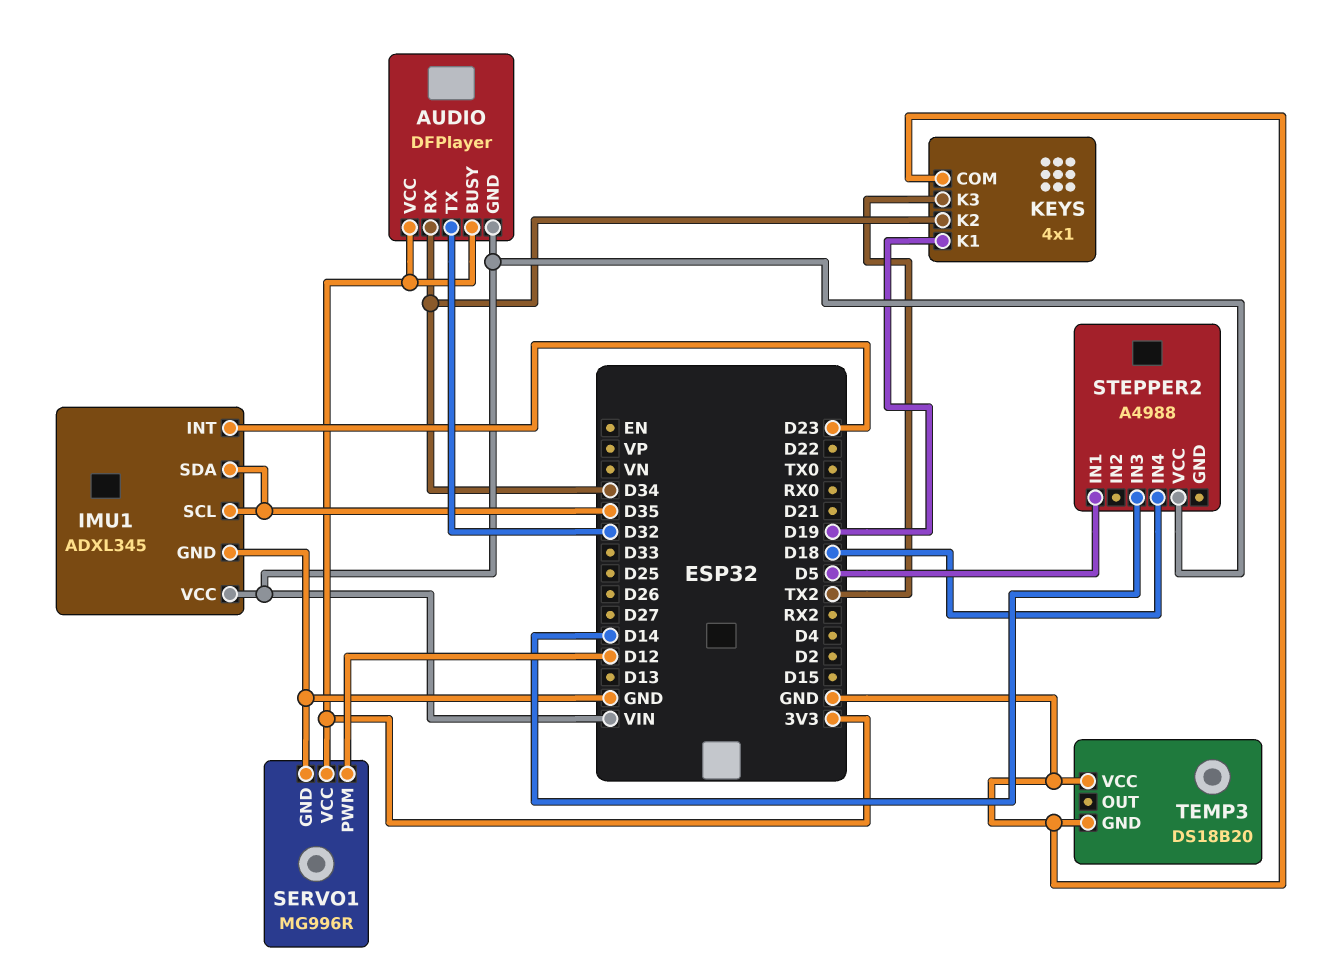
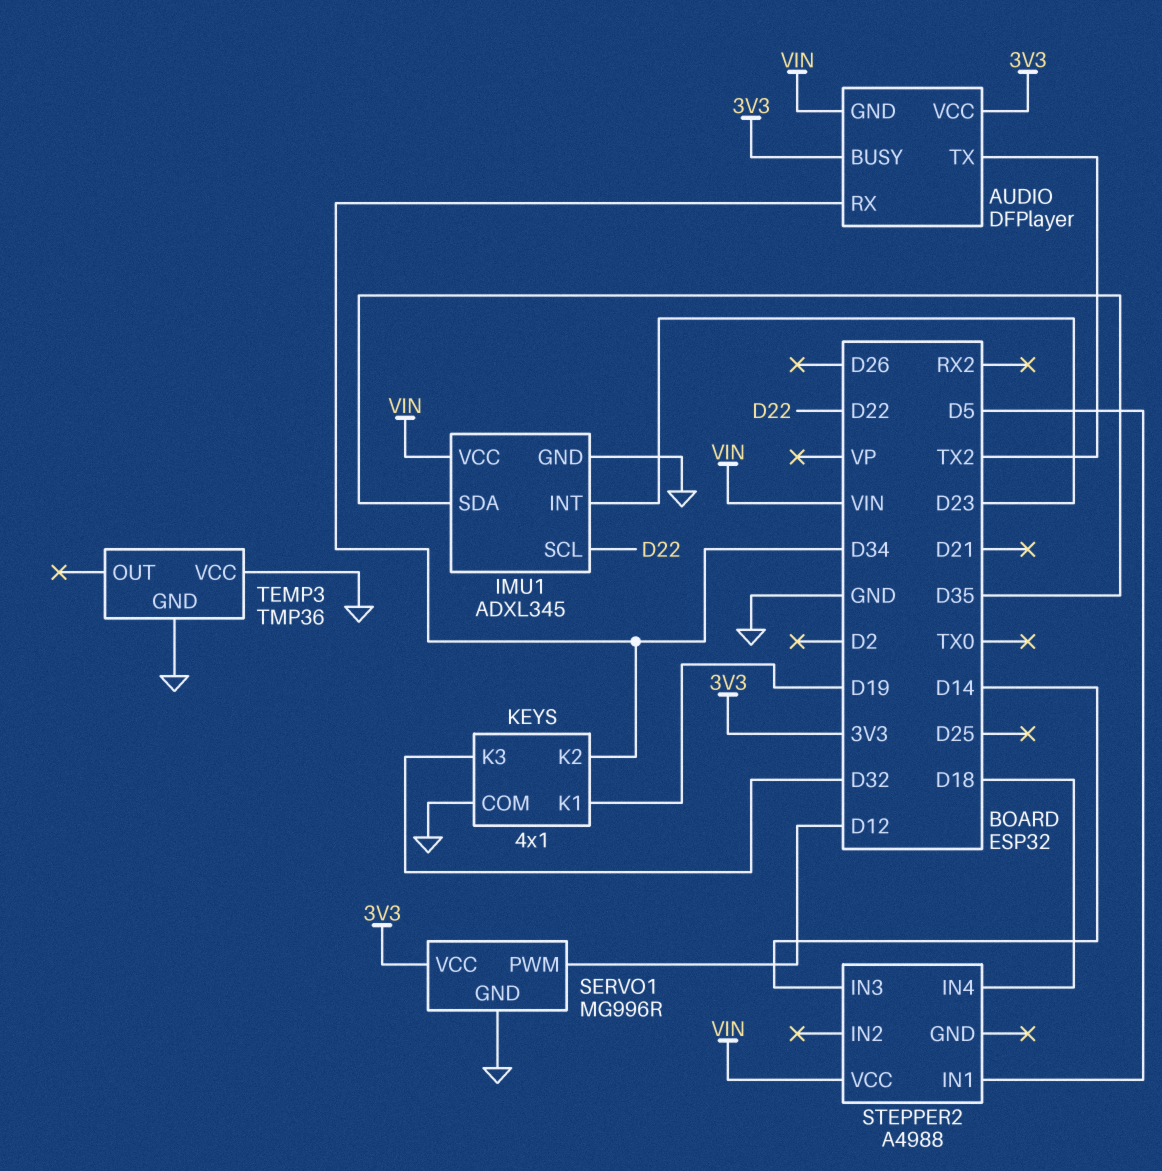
AUDIO pin TX: D32 -> TX2
IMU1 pin SCL: D35 -> D22
KEYS pin K3: TX2 -> D32
TEMP3: DS18B20 -> TMP36

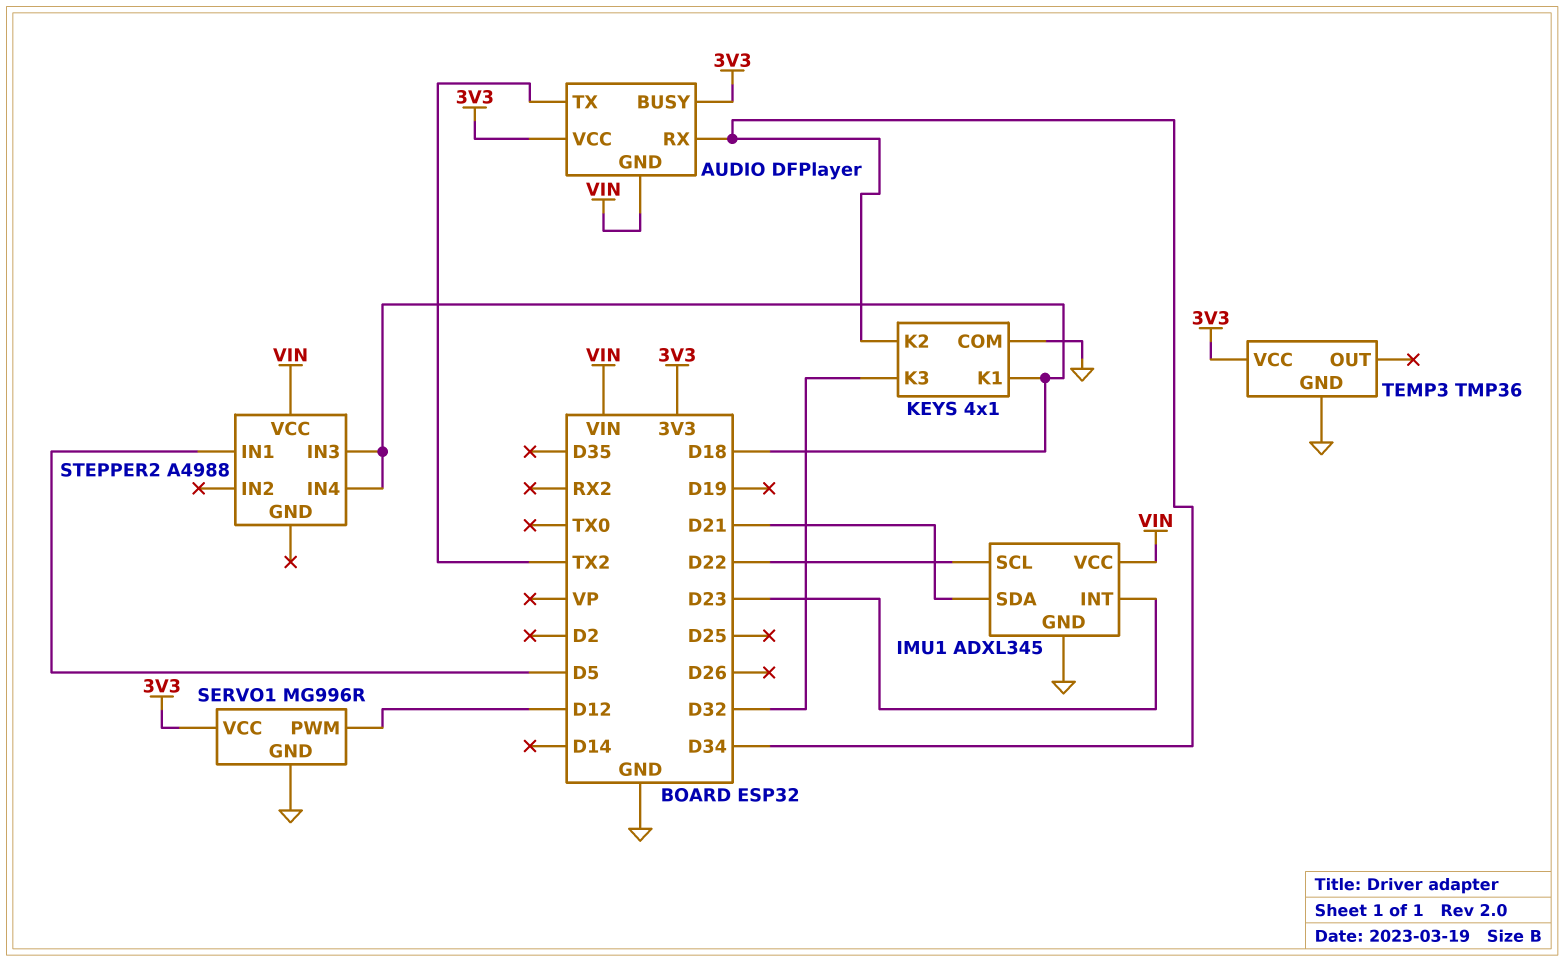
IMU1 pin SDA: D35 -> D21
KEYS pin K1: D19 -> D18
STEPPER2 pin IN3: D14 -> D18
TEMP3 pin VCC: GND -> 3V3

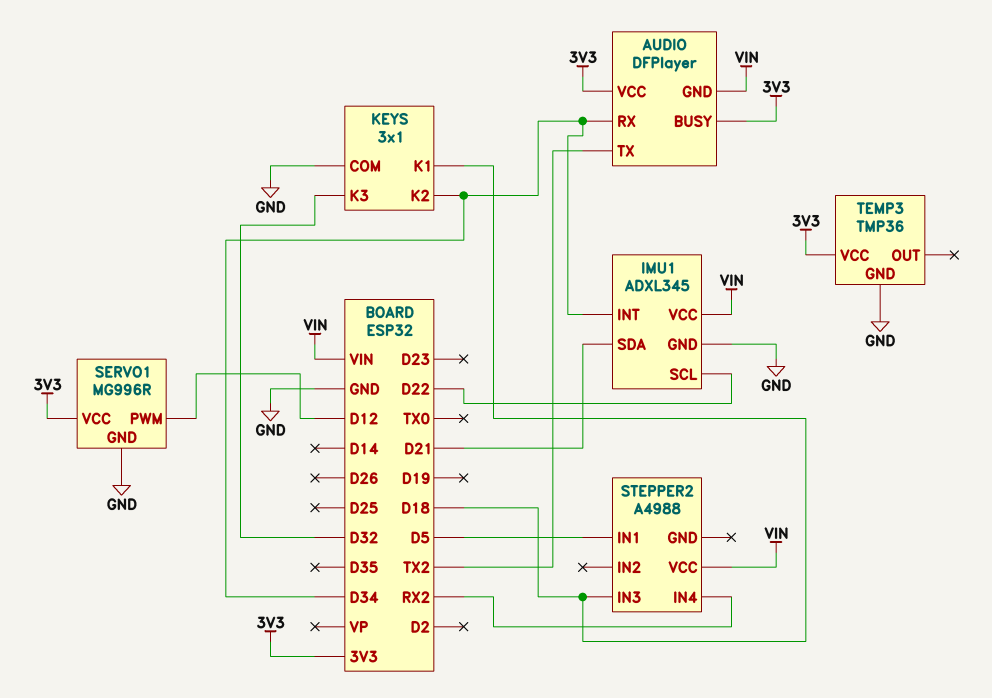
IMU1 pin INT: D23 -> D34
KEYS: 4x1 -> 3x1
STEPPER2 pin IN4: D18 -> RX2

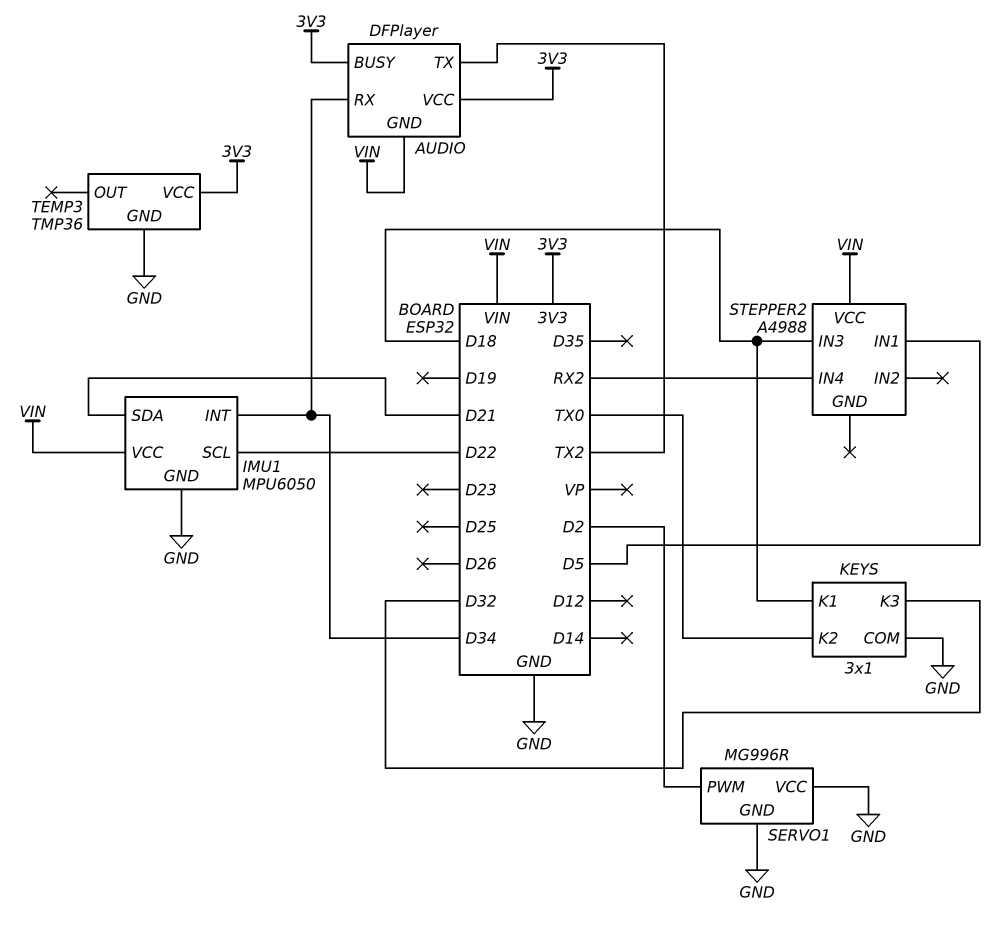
IMU1: ADXL345 -> MPU6050
KEYS pin K2: D34 -> TX0
SERVO1 pin PWM: D12 -> D2
SERVO1 pin VCC: 3V3 -> GND

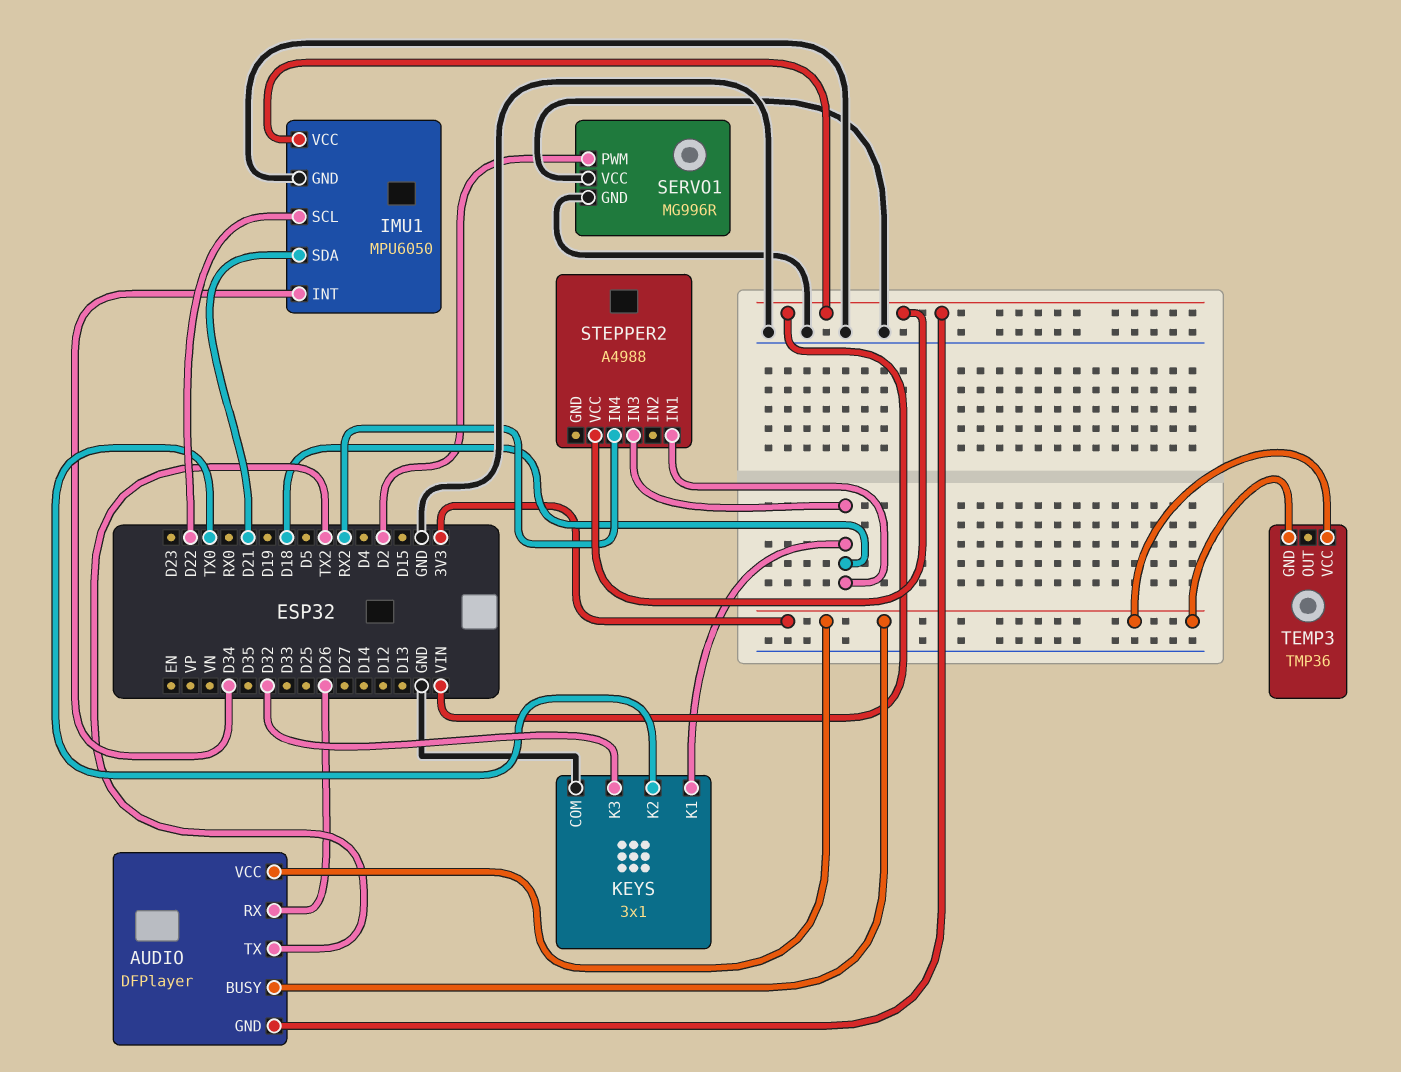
AUDIO pin RX: D34 -> D26
STEPPER2 pin IN1: D5 -> D18
TEMP3 pin GND: GND -> 3V3

